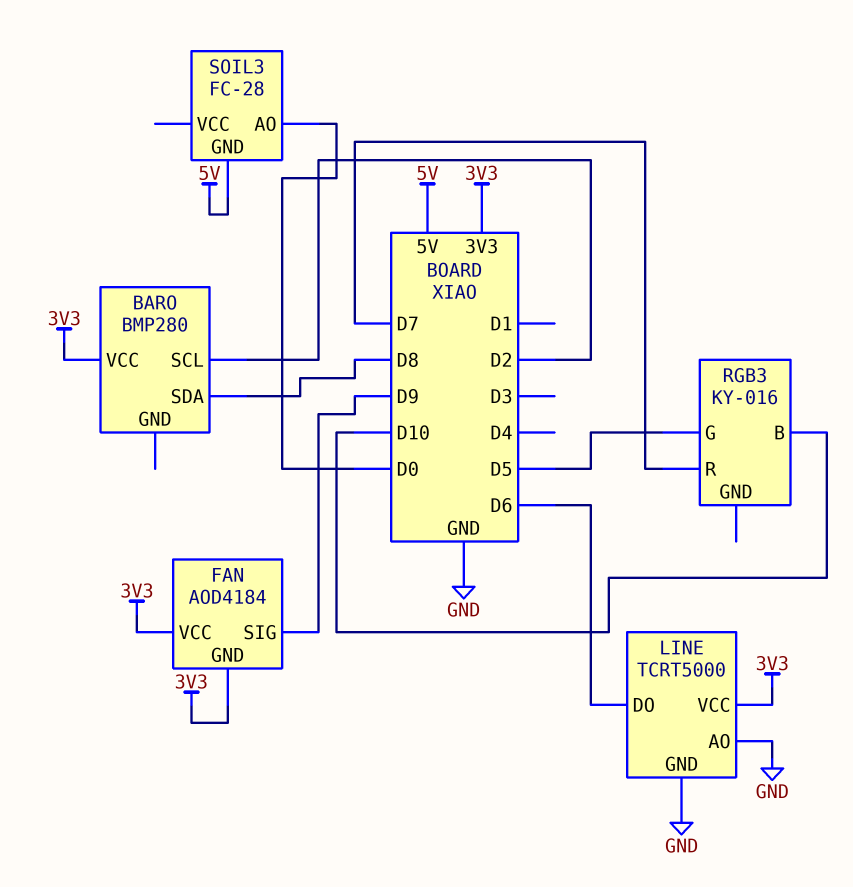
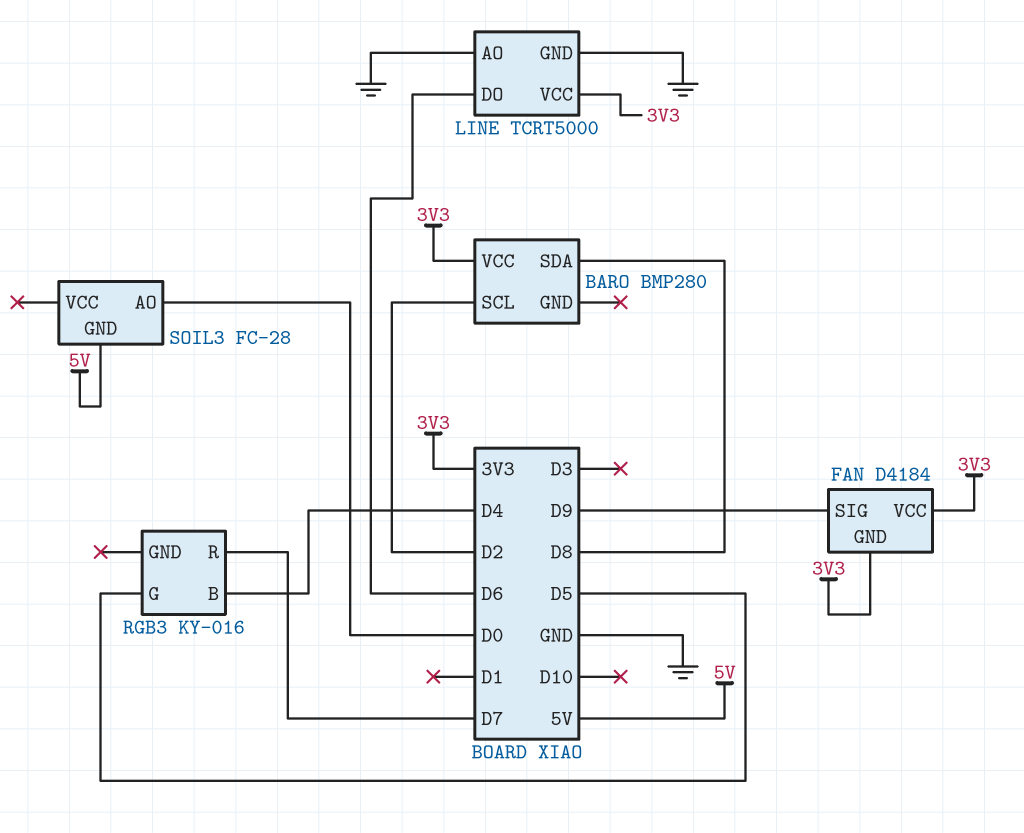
FAN: AOD4184 -> D4184
RGB3 pin B: D10 -> D4

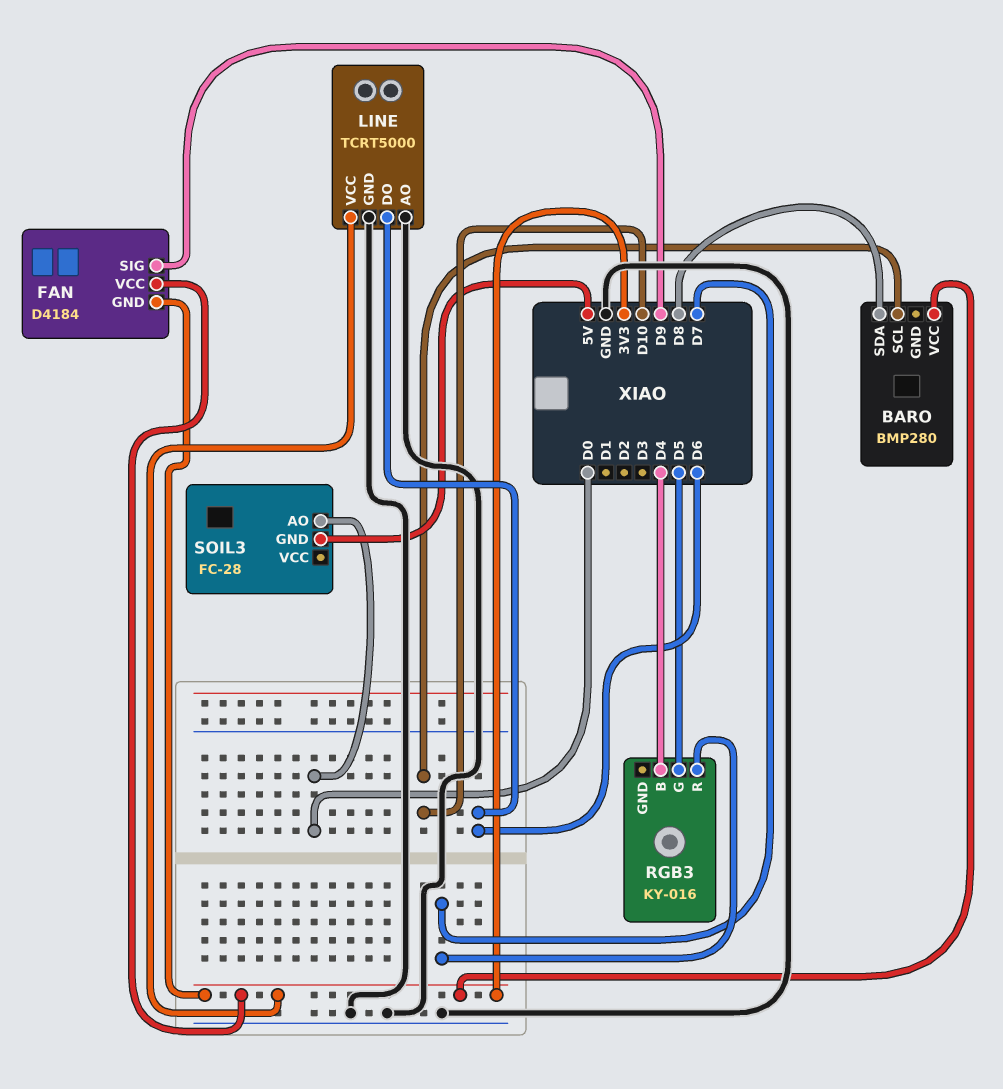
BARO pin SCL: D2 -> D10

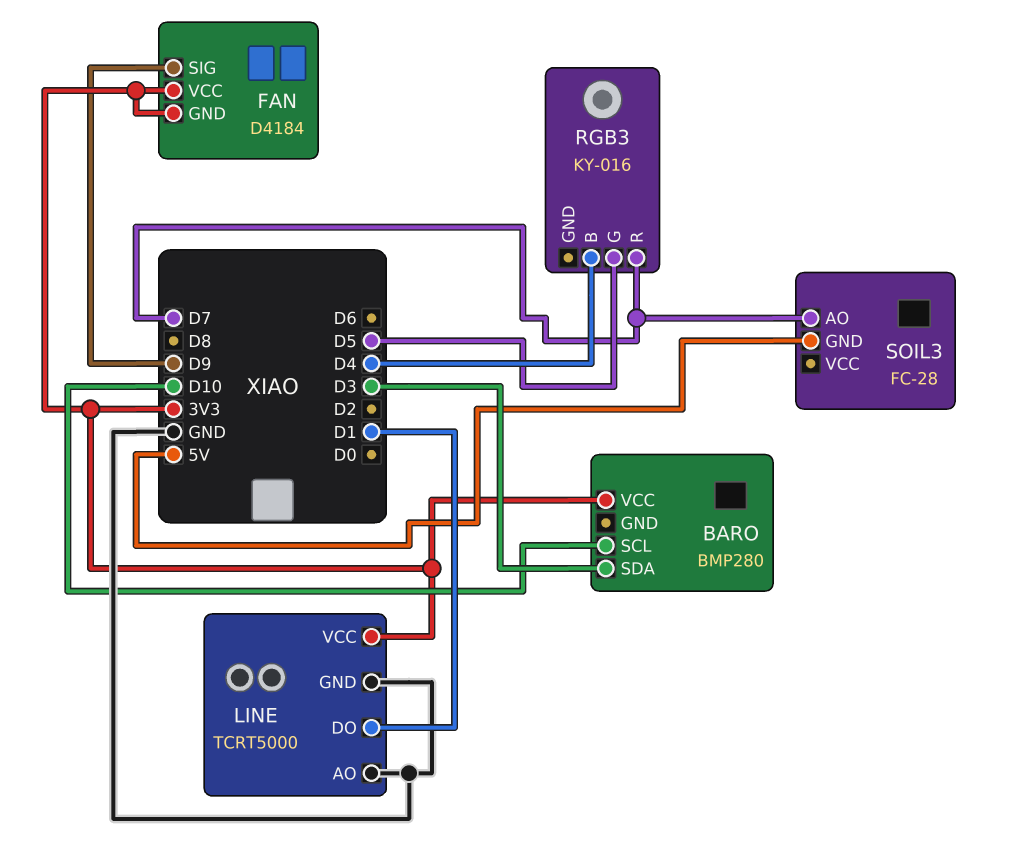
BARO pin SDA: D8 -> D3
LINE pin DO: D6 -> D1
SOIL3 pin AO: D0 -> D7

